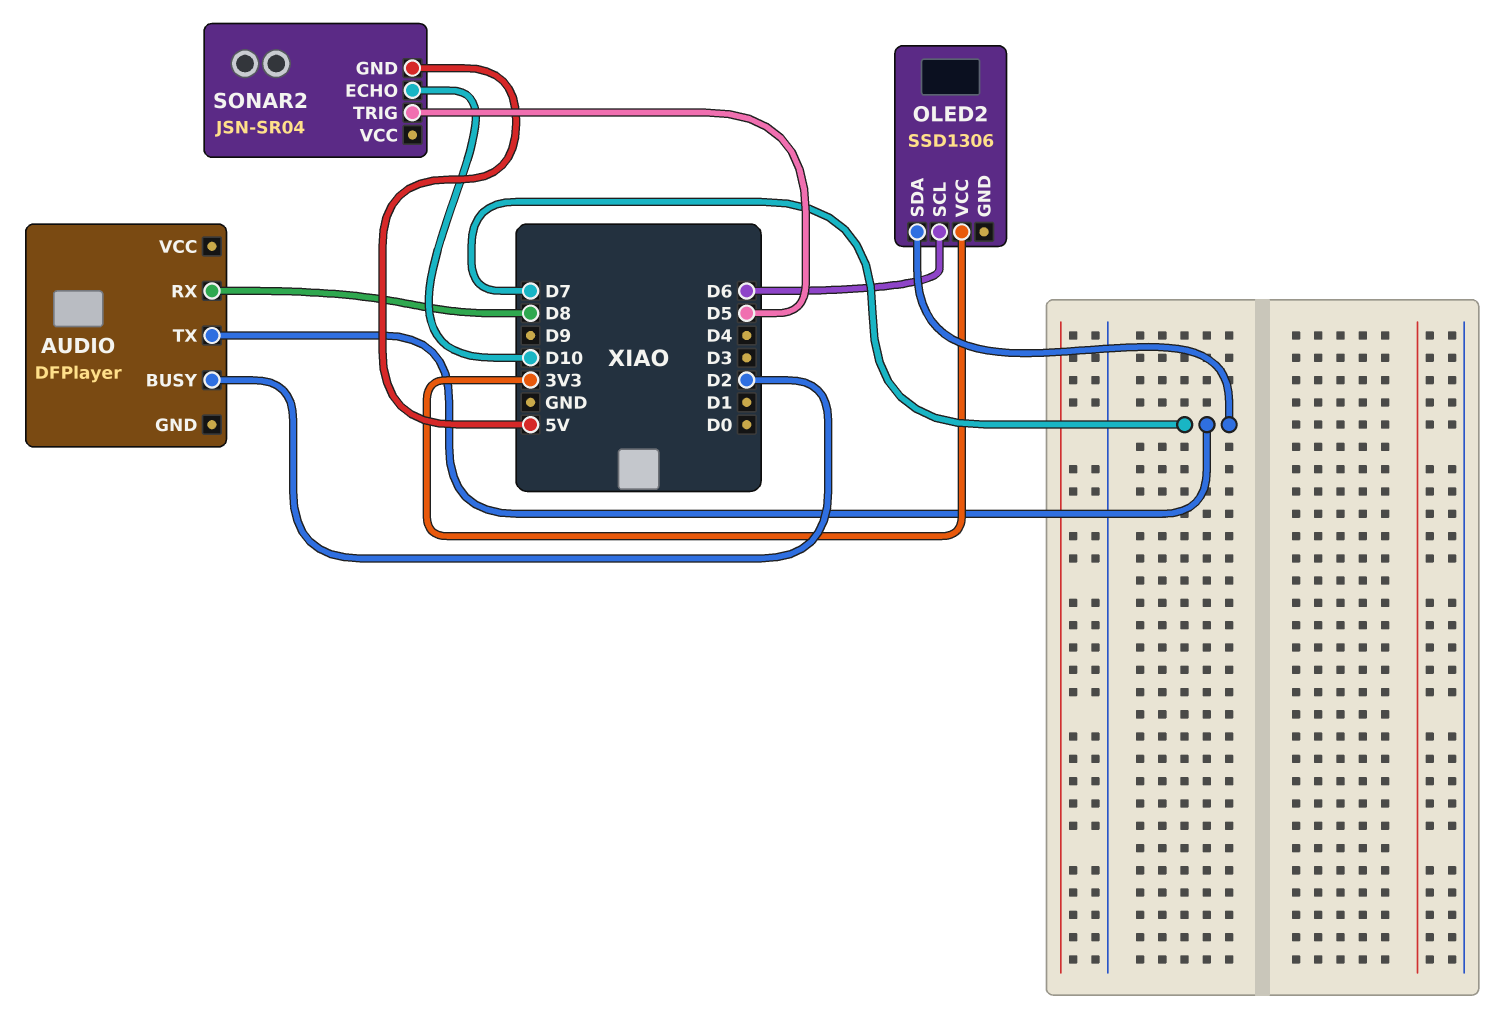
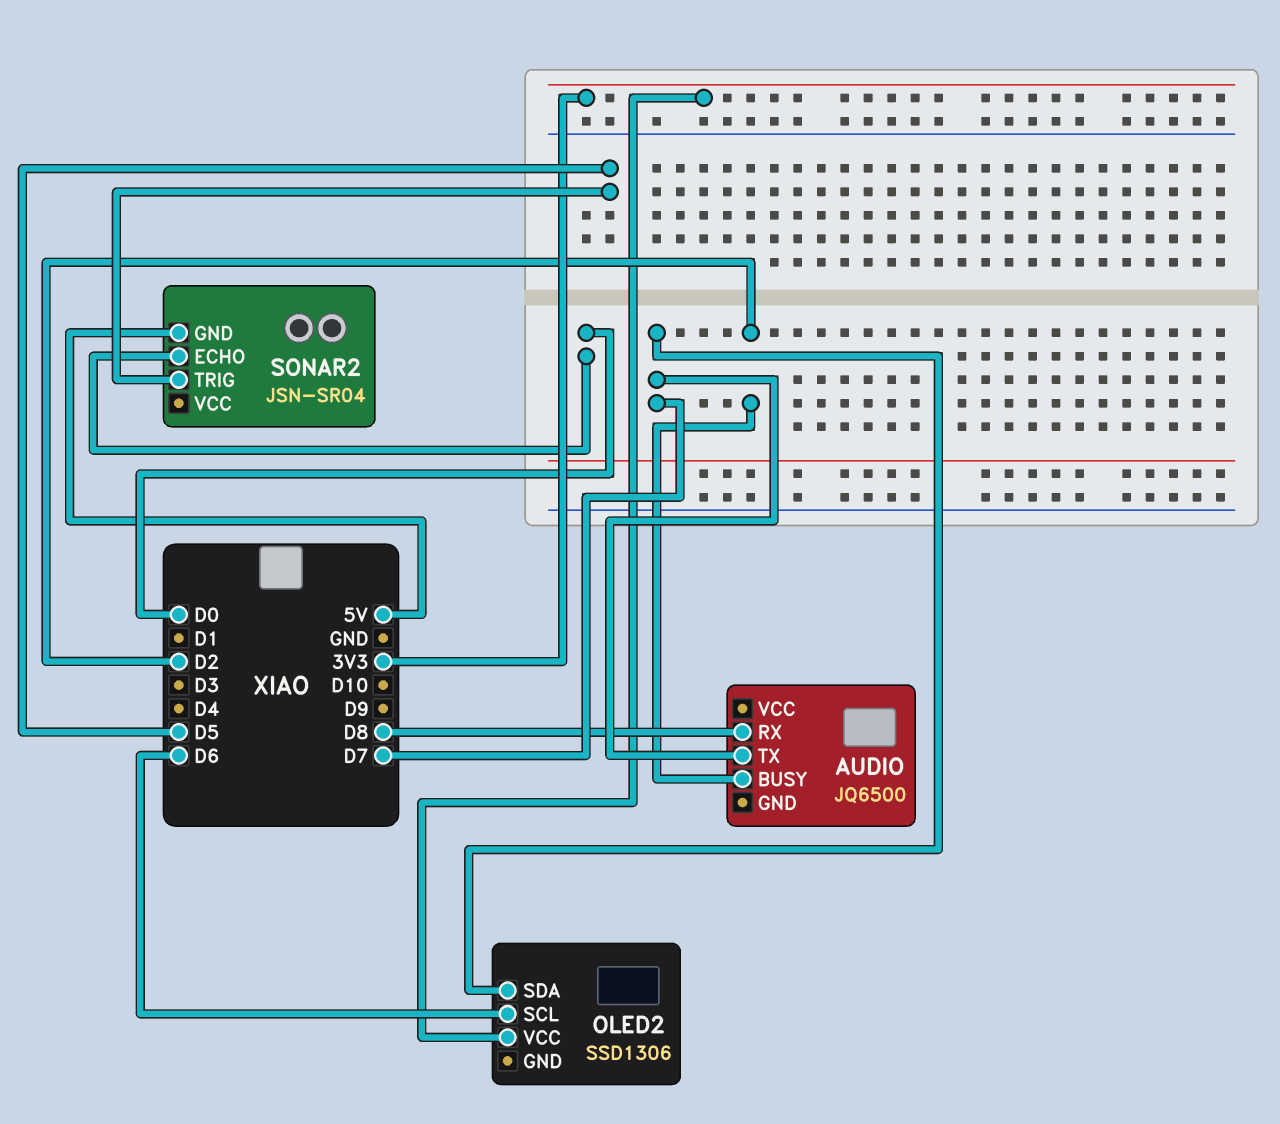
AUDIO: DFPlayer -> JQ6500
SONAR2 pin ECHO: D10 -> D0

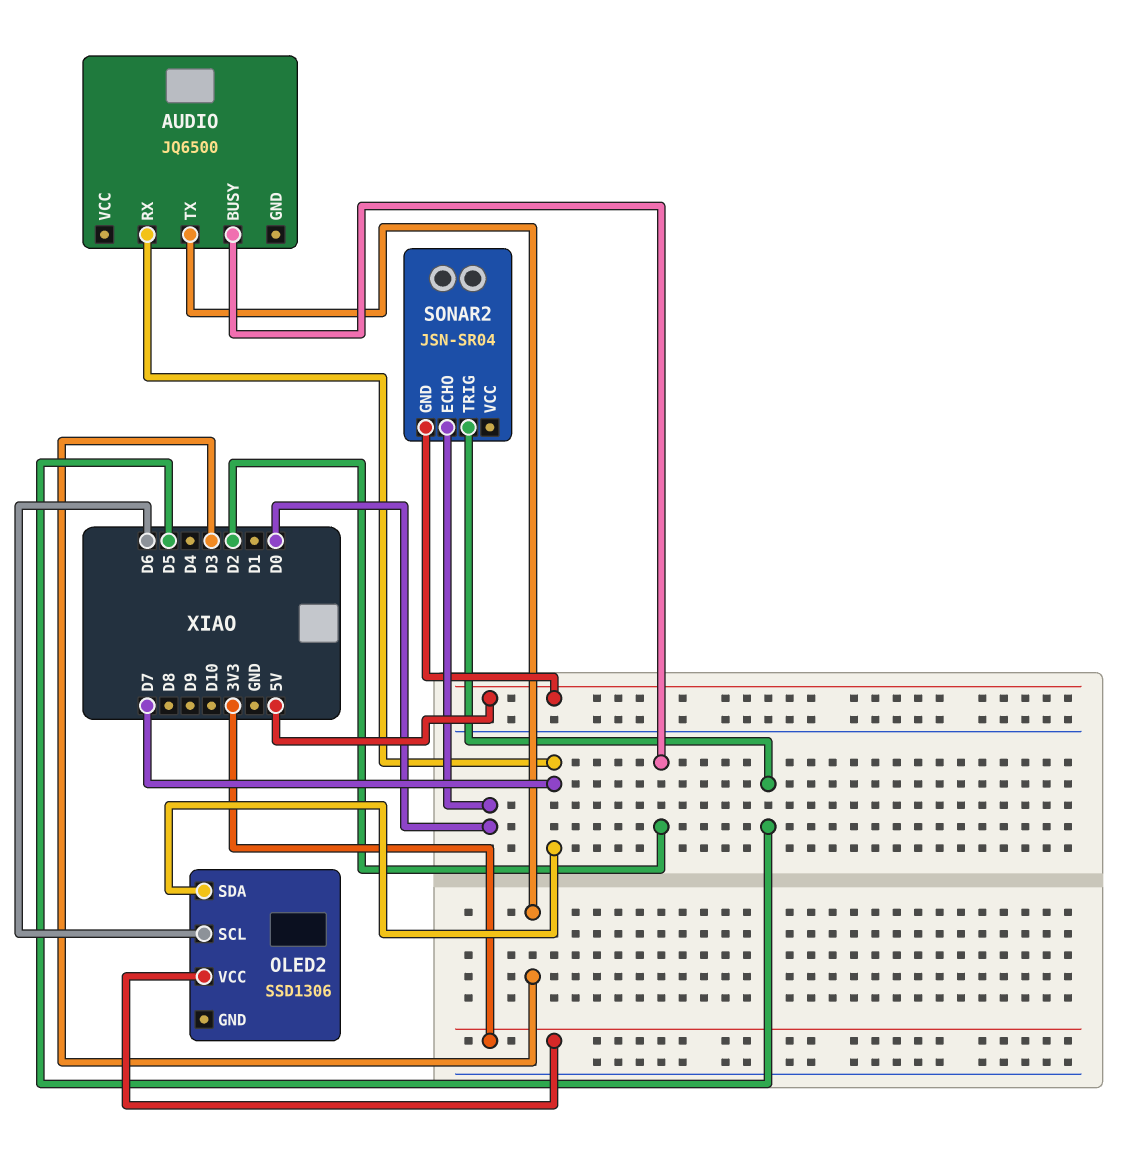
AUDIO pin RX: D8 -> D7
AUDIO pin TX: D7 -> D3

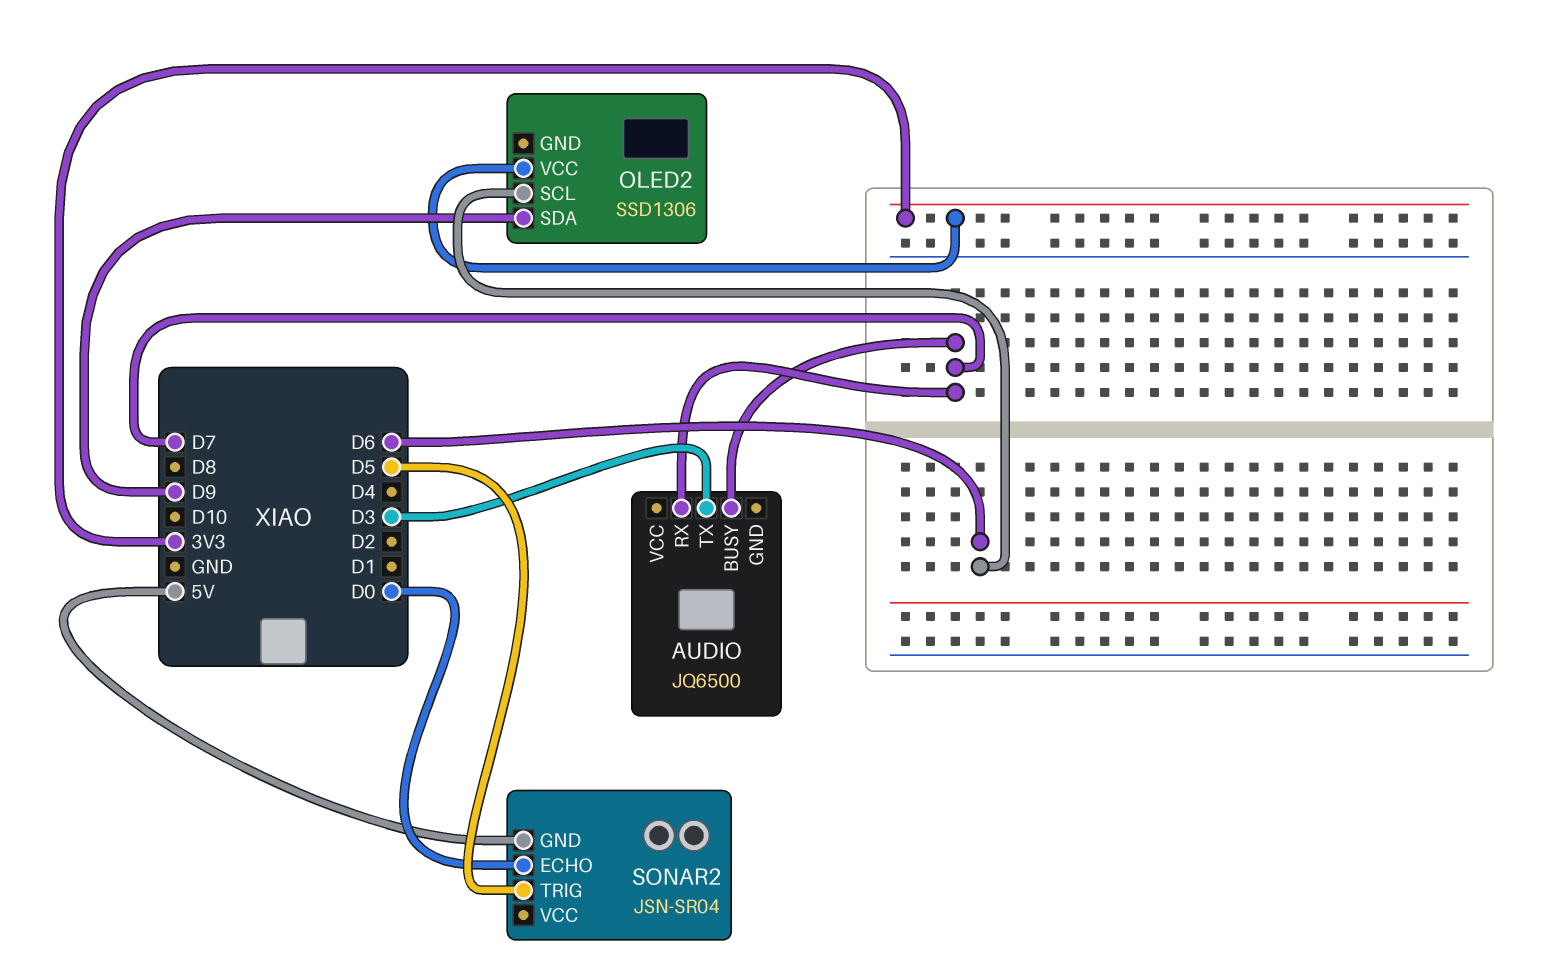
AUDIO pin BUSY: D2 -> D7
OLED2 pin SDA: D7 -> D9

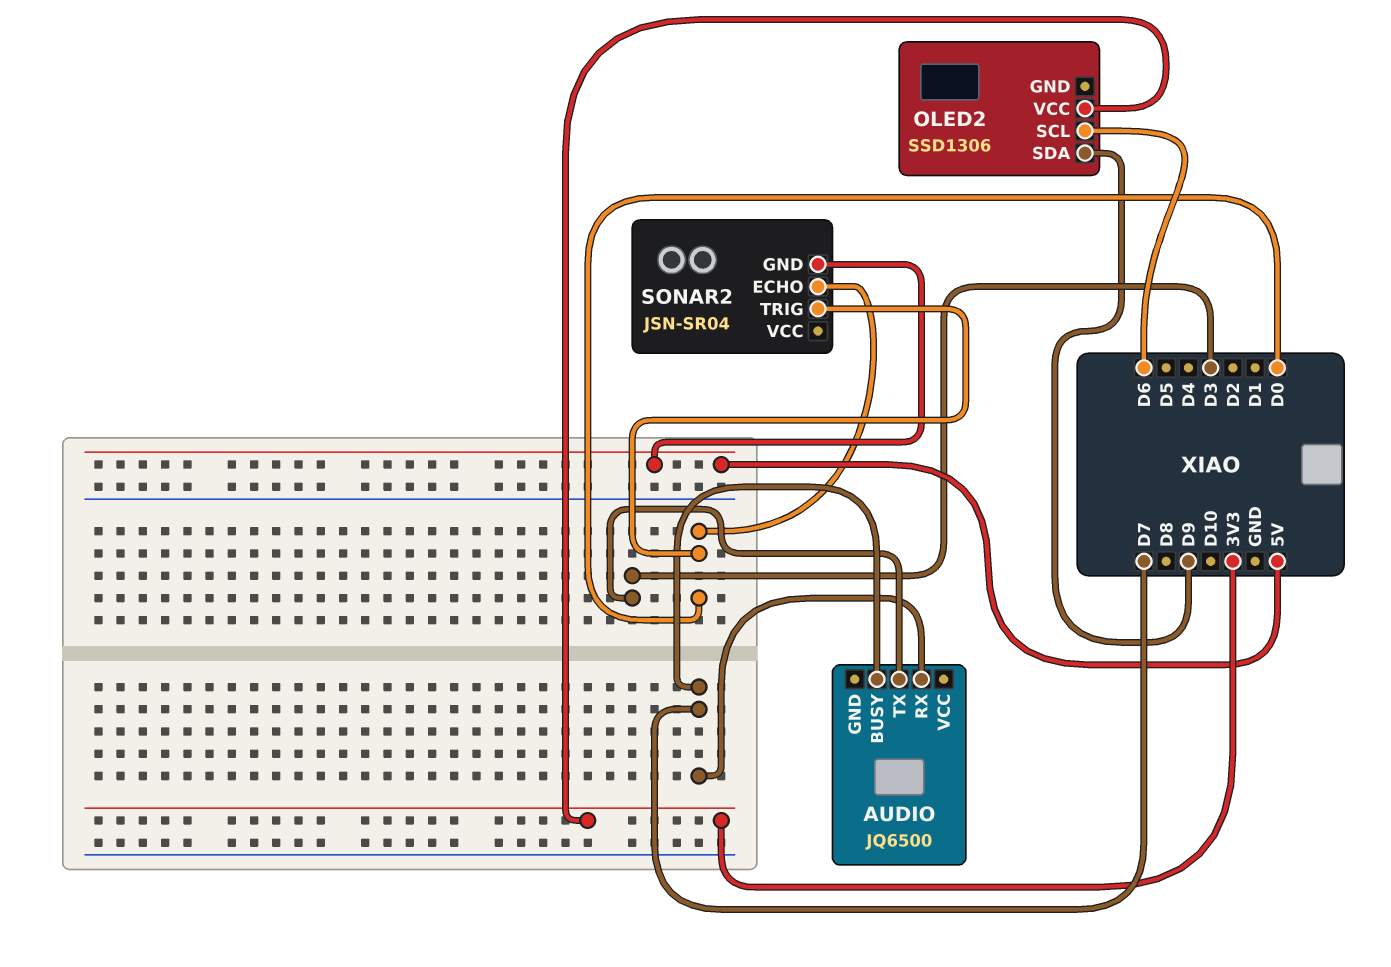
SONAR2 pin TRIG: D5 -> D0

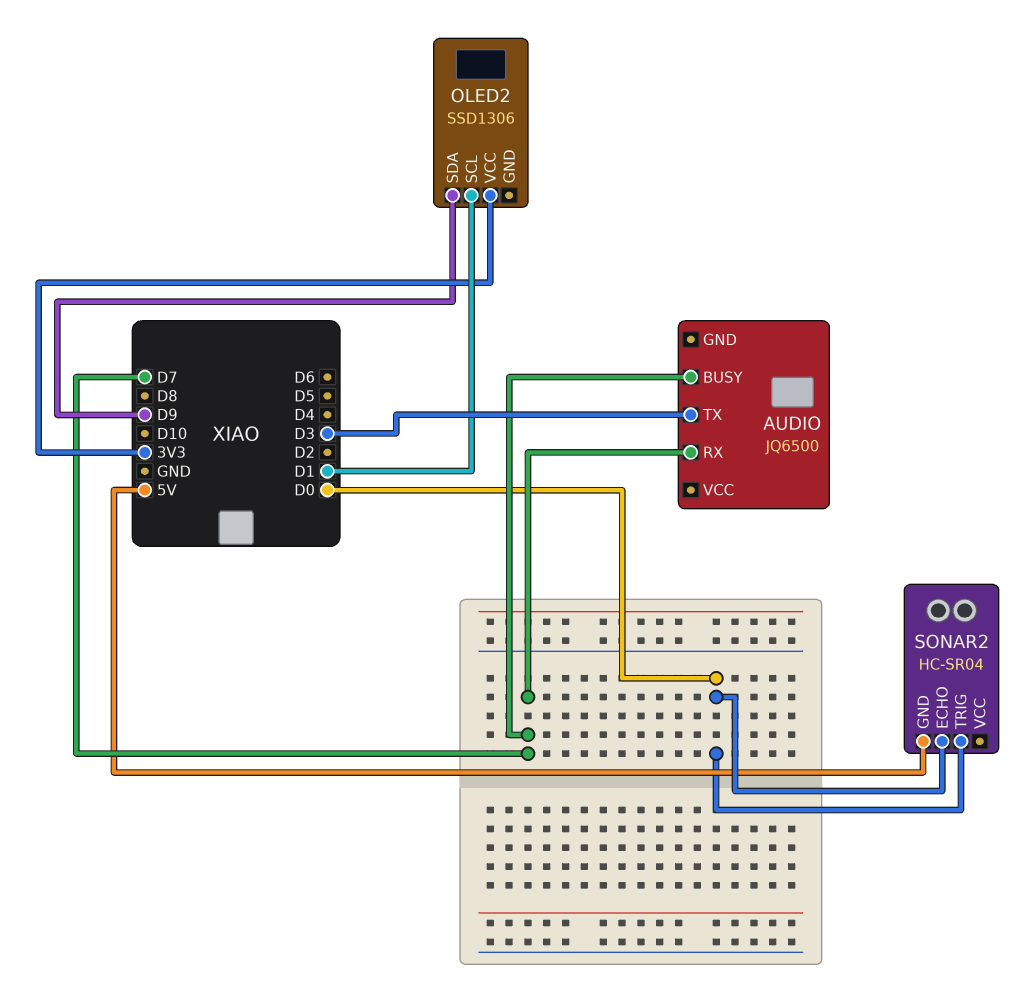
OLED2 pin SCL: D6 -> D1
SONAR2: JSN-SR04 -> HC-SR04

